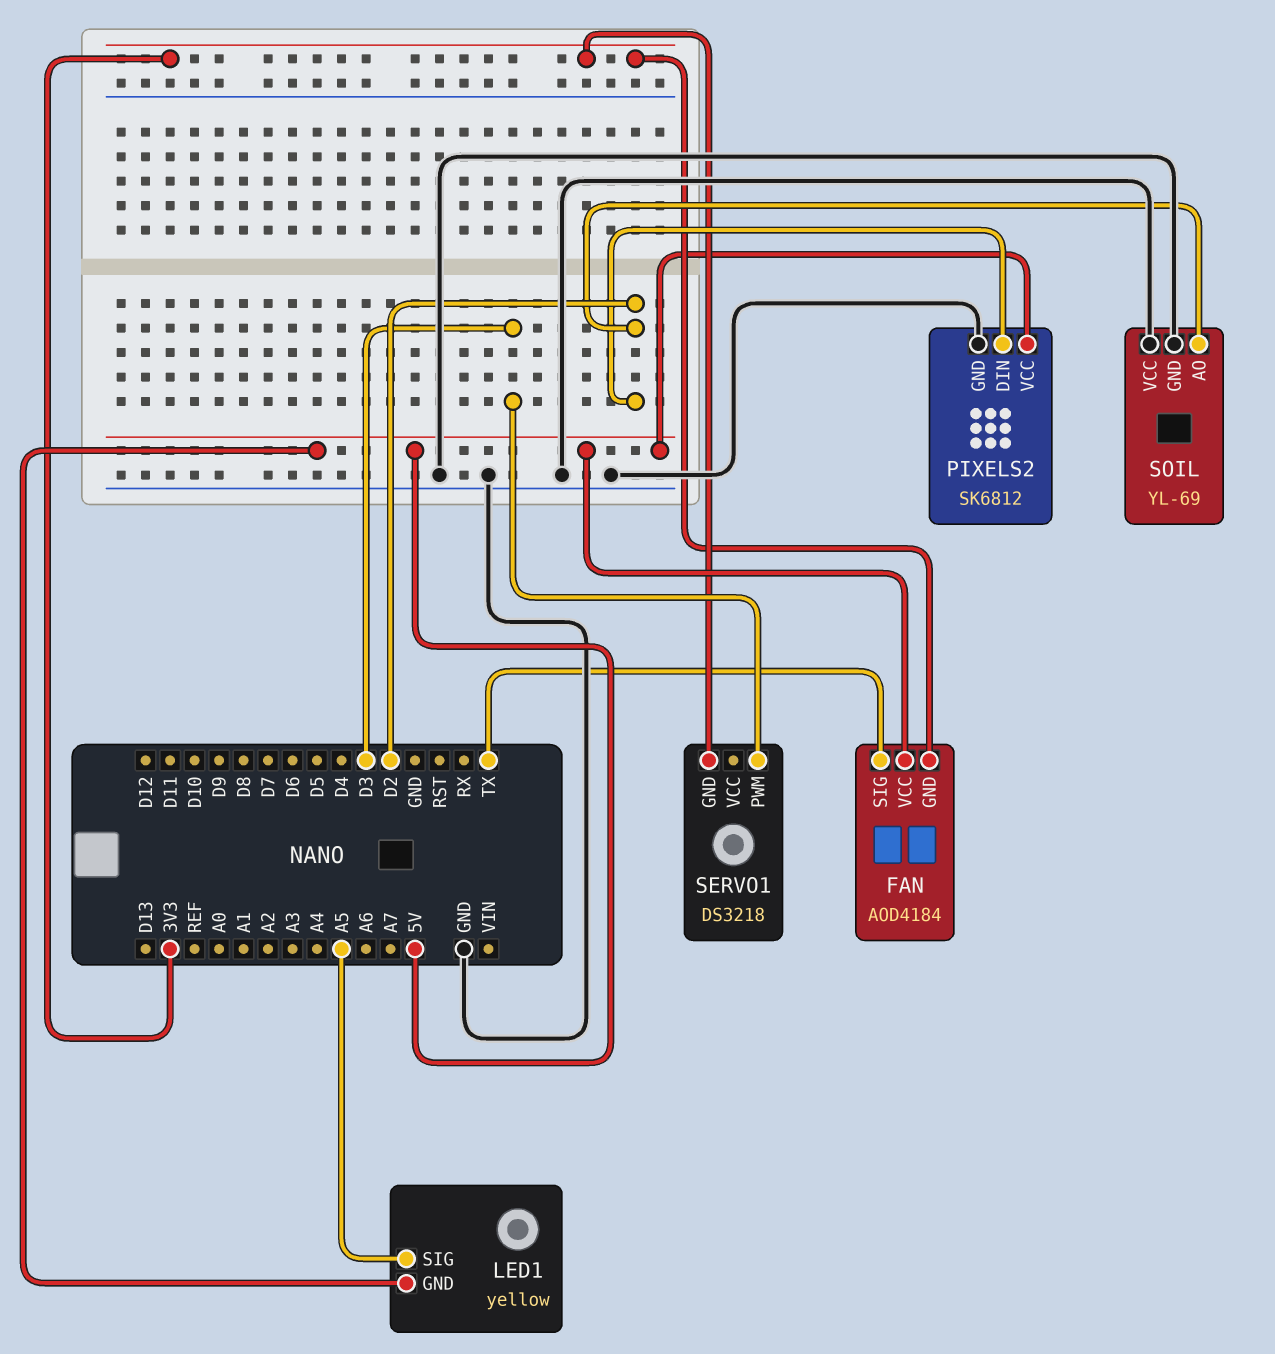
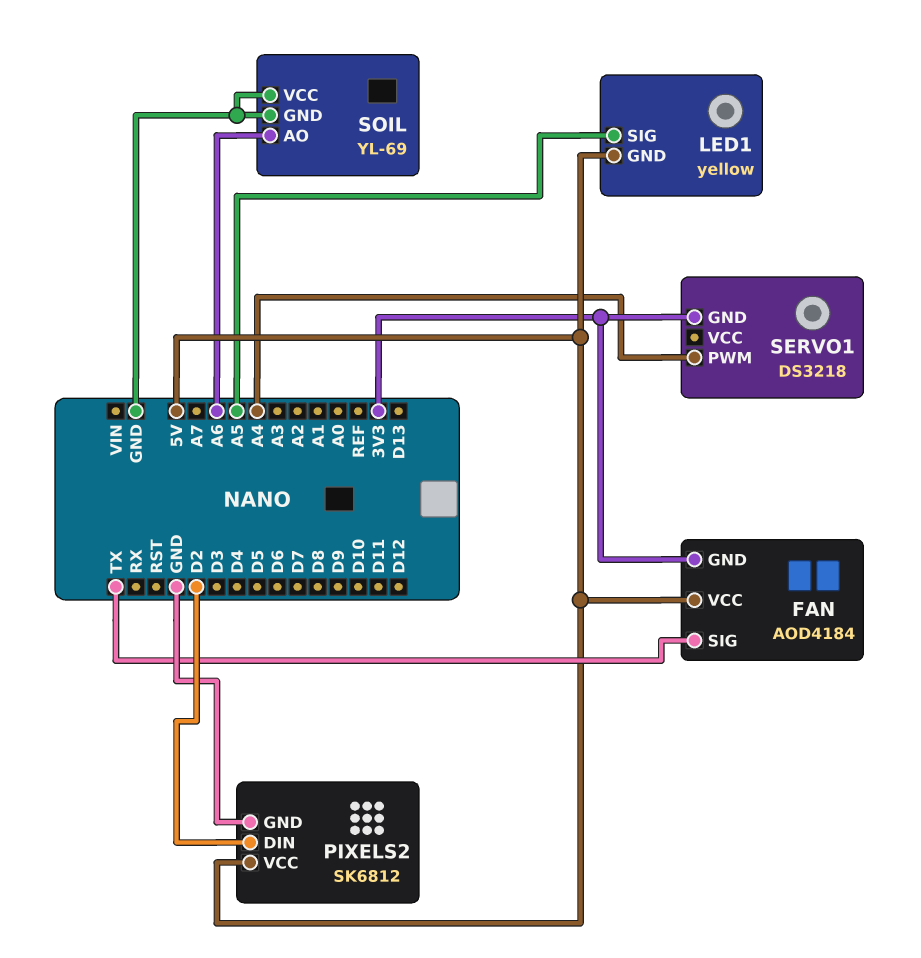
SERVO1 pin PWM: D3 -> A4
SOIL pin AO: D2 -> A6

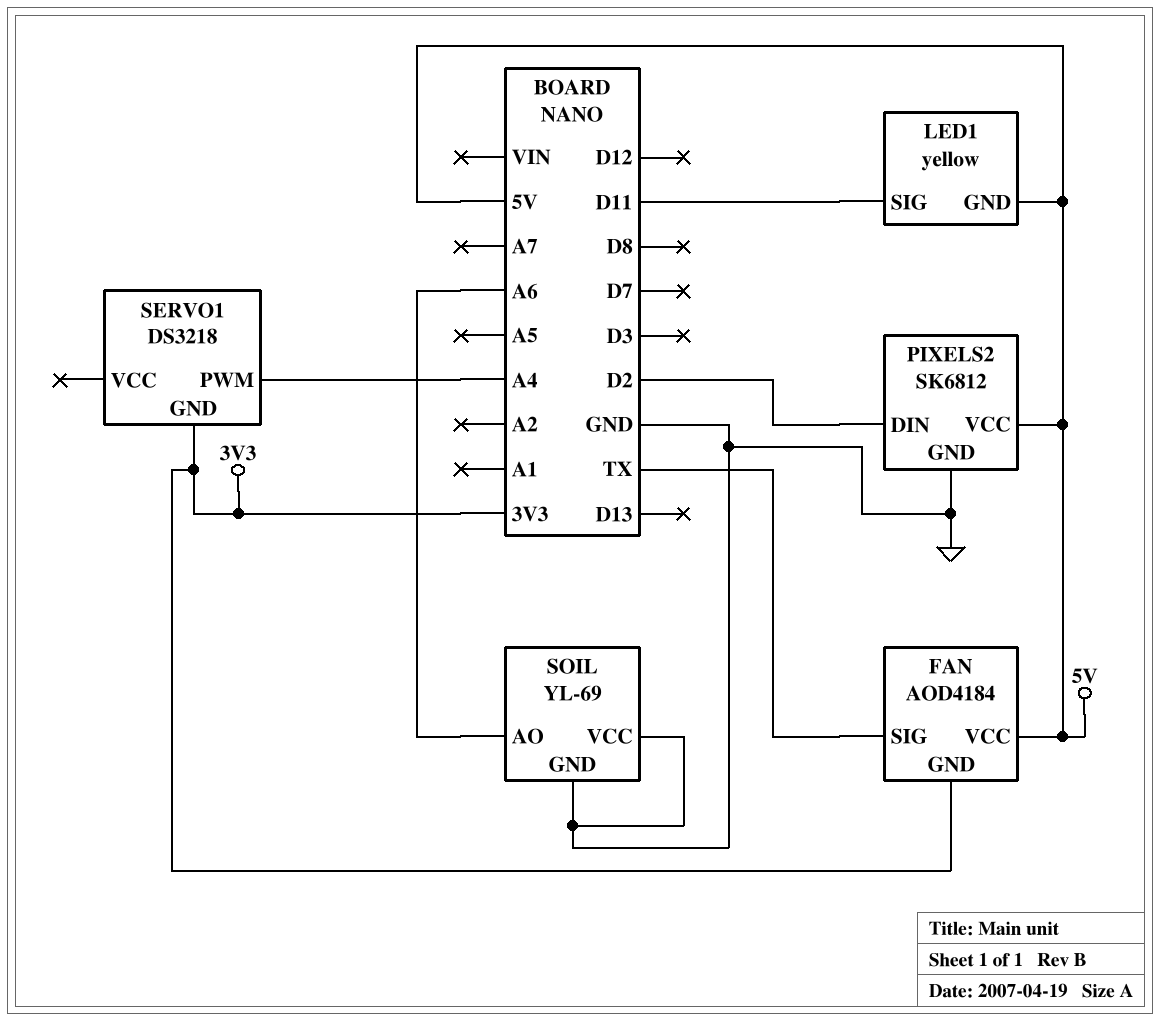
LED1 pin SIG: A5 -> D11

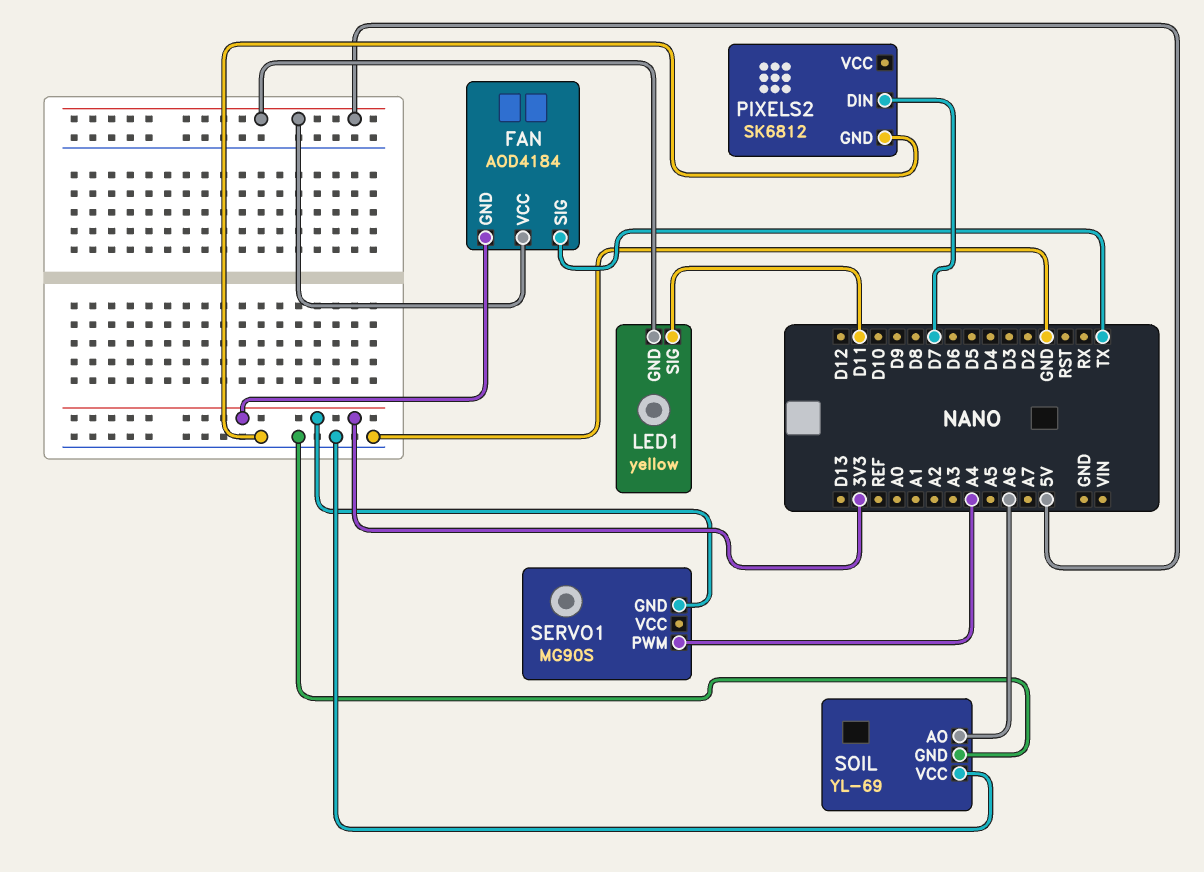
PIXELS2 pin DIN: D2 -> D7
PIXELS2 pin VCC: 5V -> none
SERVO1: DS3218 -> MG90S

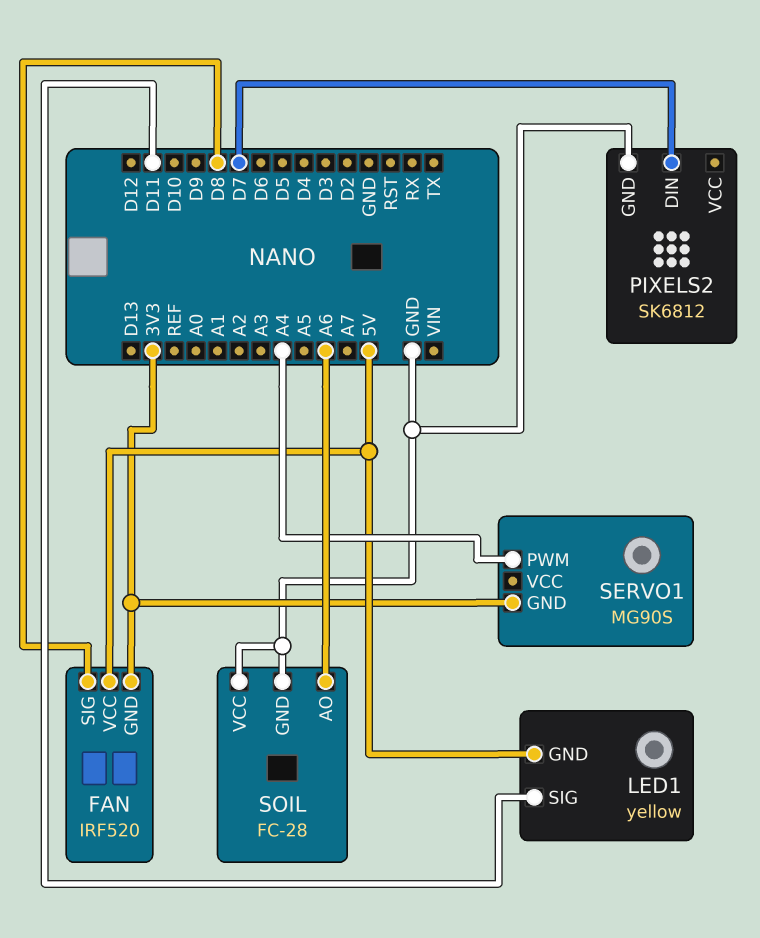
FAN: AOD4184 -> IRF520
FAN pin SIG: TX -> D8
SOIL: YL-69 -> FC-28

